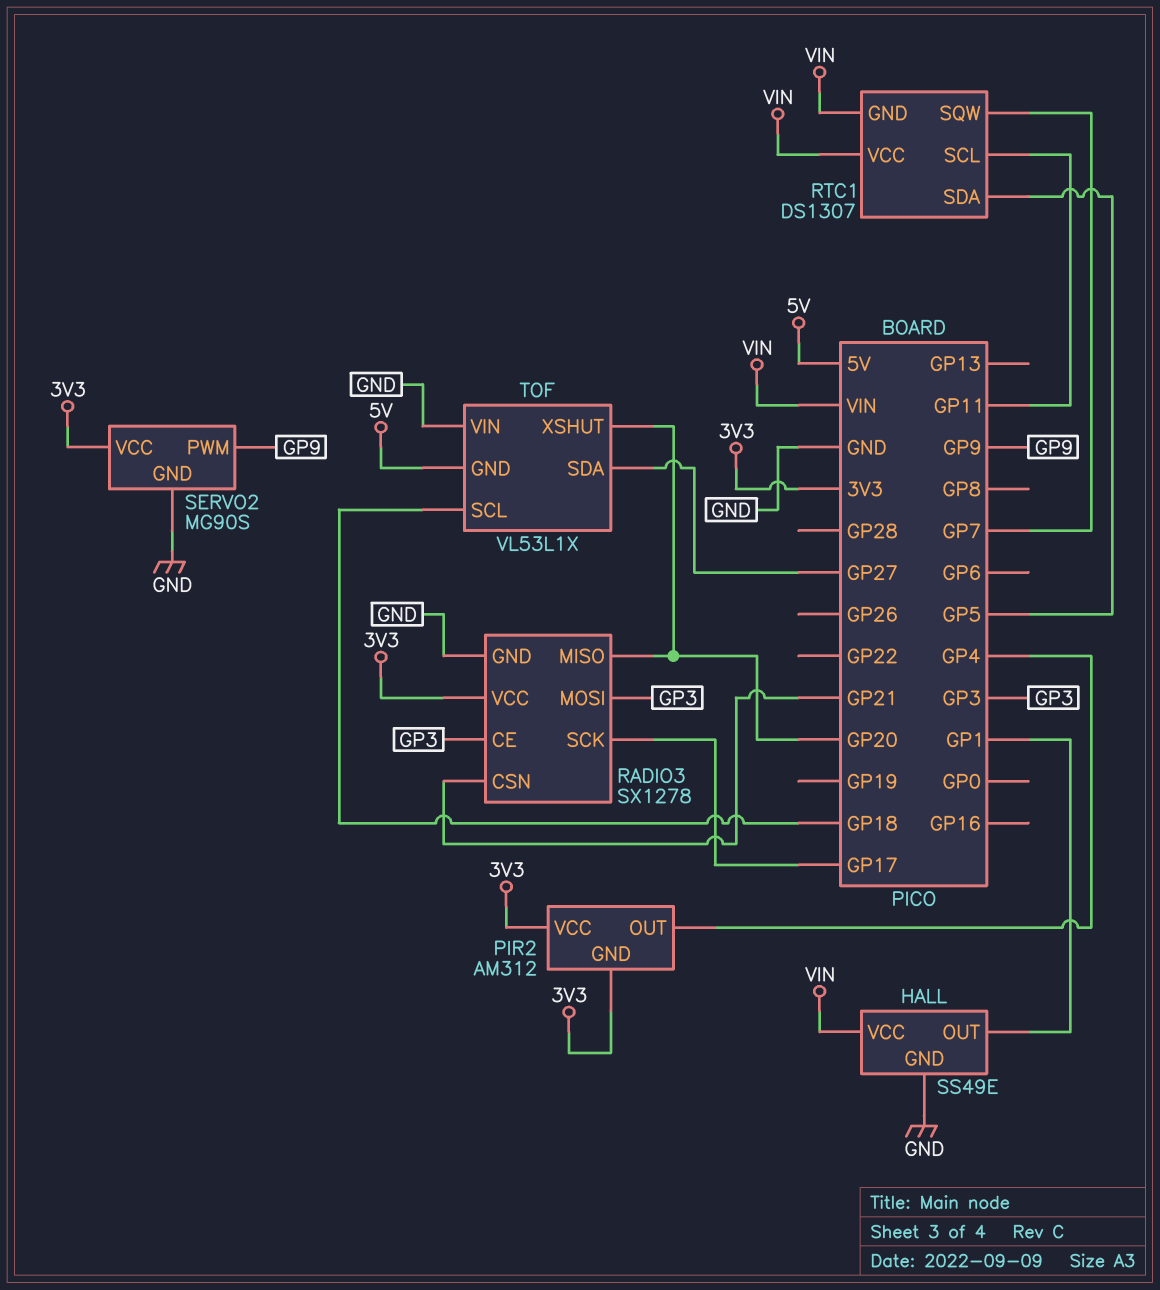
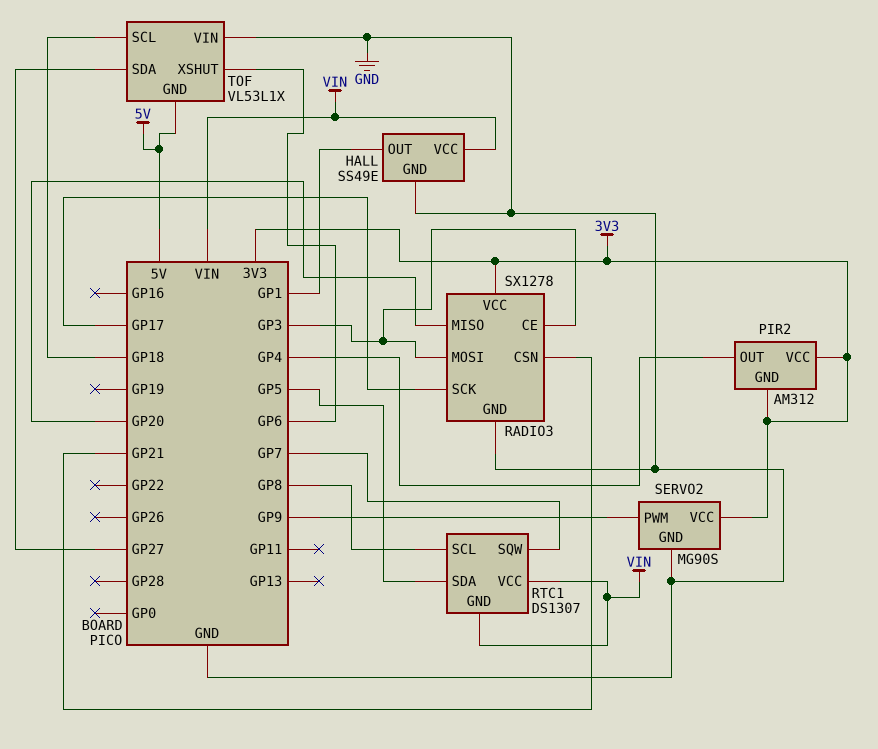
RTC1 pin SCL: GP11 -> GP8
TOF pin XSHUT: GP20 -> GP6

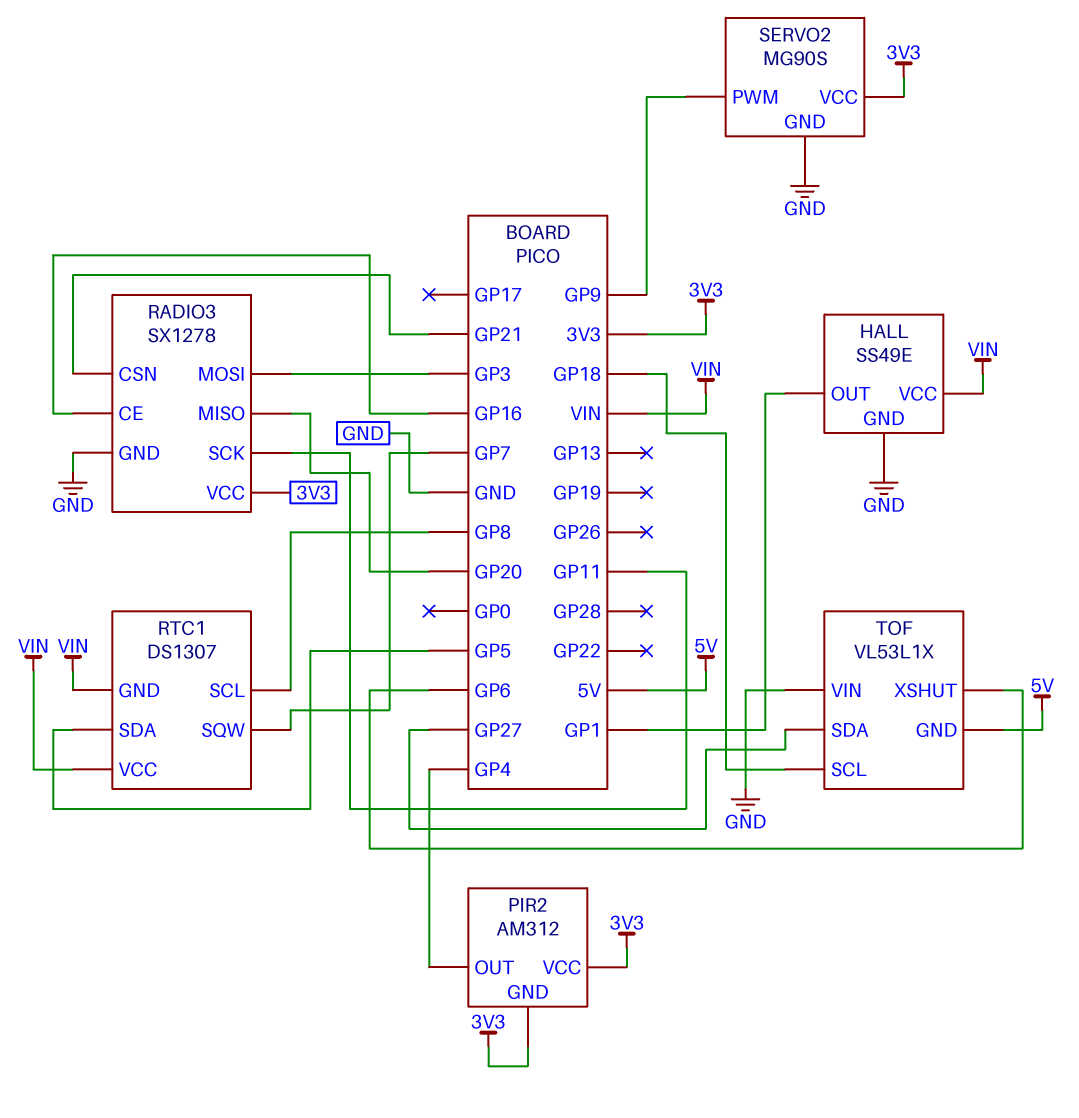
RADIO3 pin CE: GP3 -> GP16
RADIO3 pin SCK: GP17 -> GP11

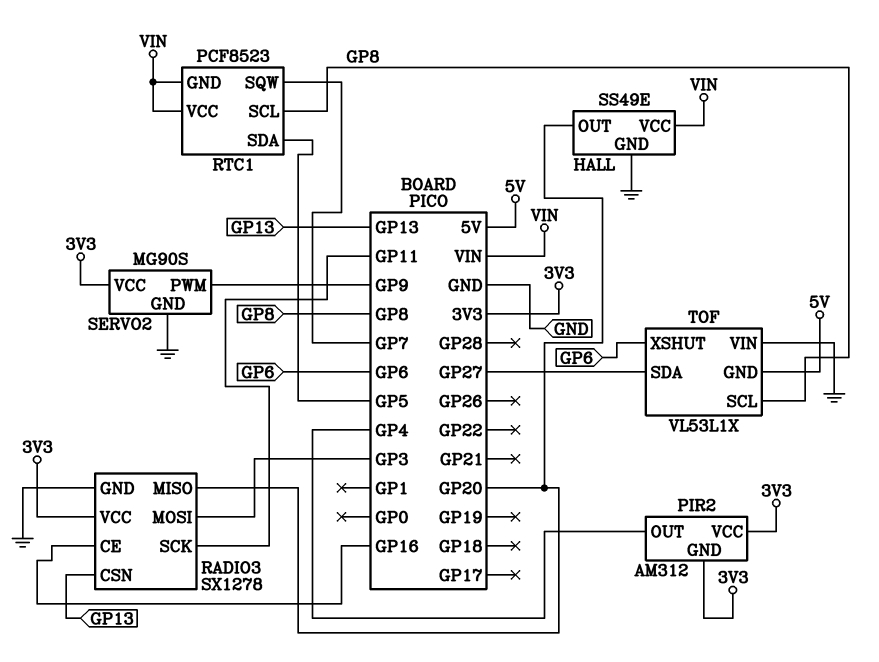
HALL pin OUT: GP1 -> GP20
RADIO3 pin CSN: GP21 -> GP13
RTC1: DS1307 -> PCF8523
TOF pin SCL: GP18 -> GP8

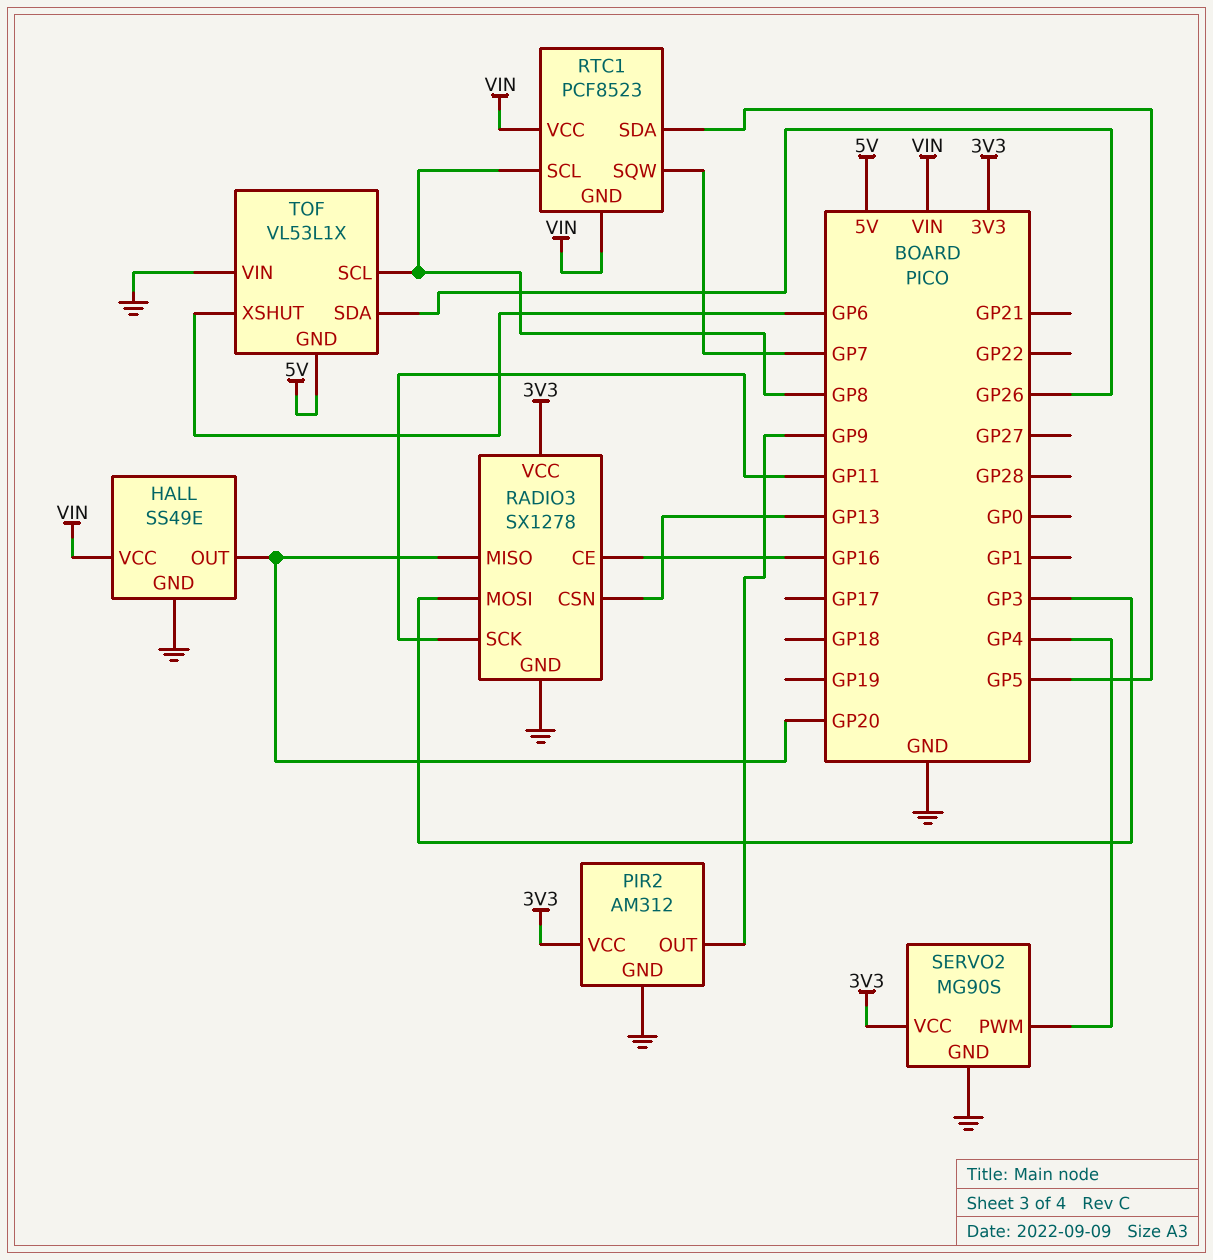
PIR2 pin GND: 3V3 -> GND
PIR2 pin OUT: GP4 -> GP9
SERVO2 pin PWM: GP9 -> GP4
TOF pin SDA: GP27 -> GP26

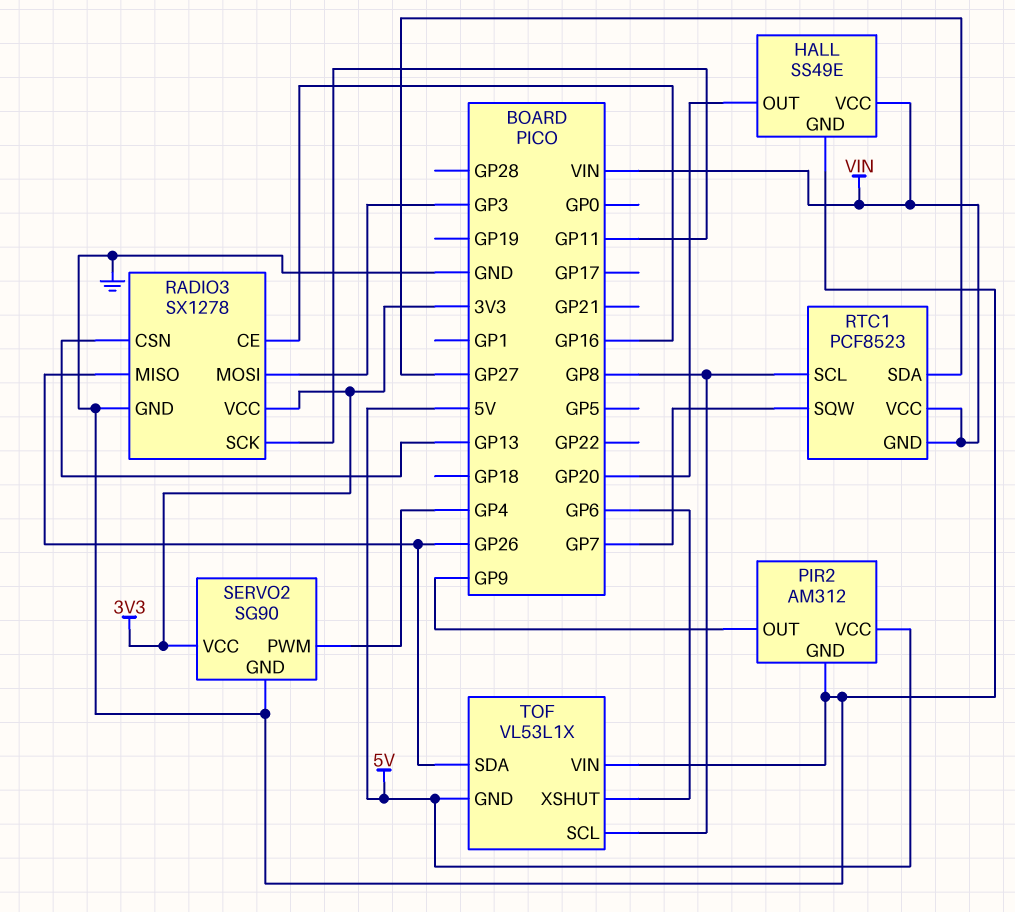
PIR2 pin VCC: 3V3 -> 5V
RADIO3 pin MISO: GP20 -> GP26
RTC1 pin SDA: GP5 -> GP27
SERVO2: MG90S -> SG90

